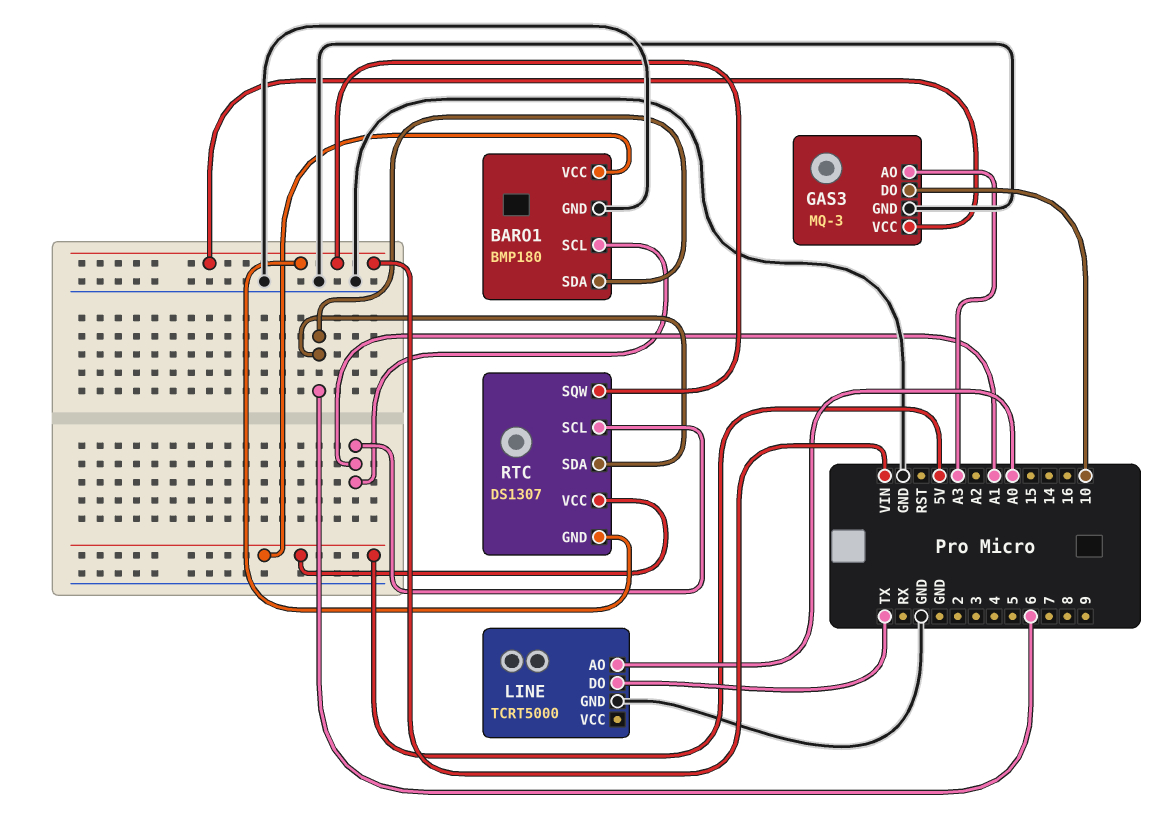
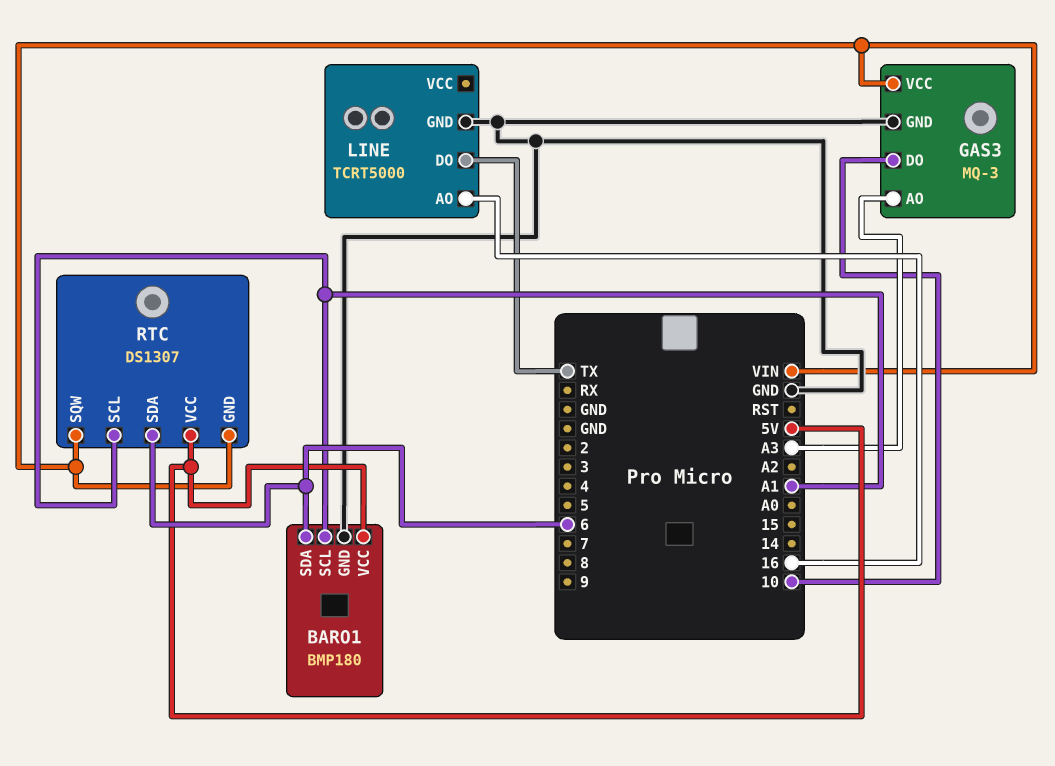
LINE pin AO: A0 -> 16

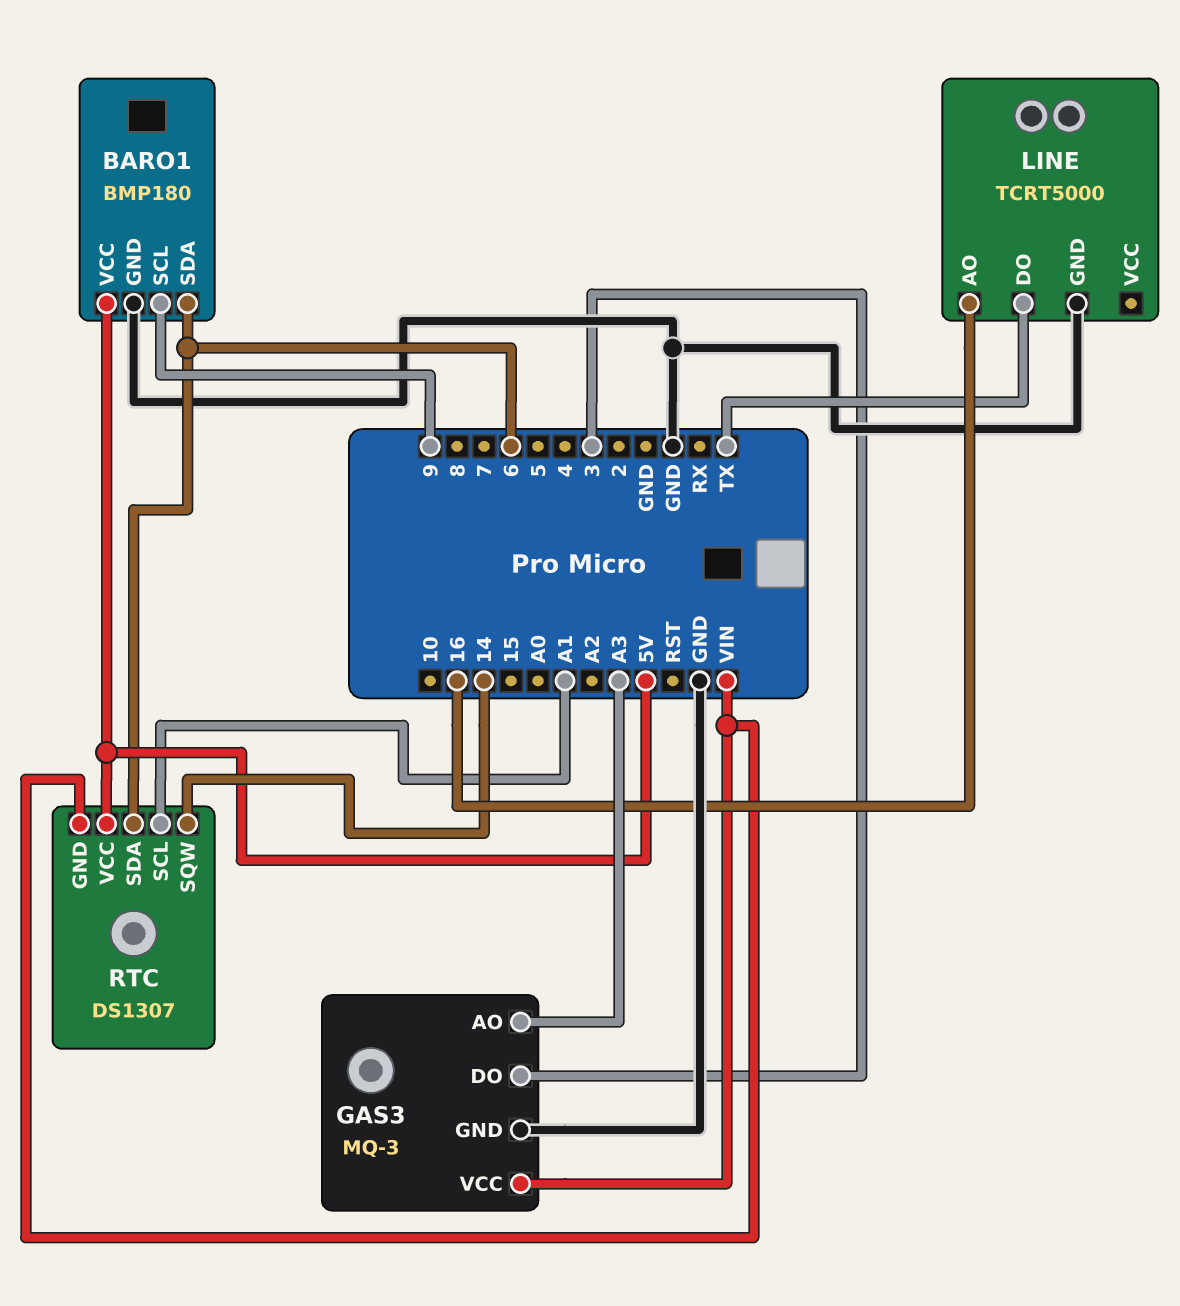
BARO1 pin SCL: A1 -> 9
GAS3 pin DO: 10 -> 3
RTC pin SQW: VIN -> 14

